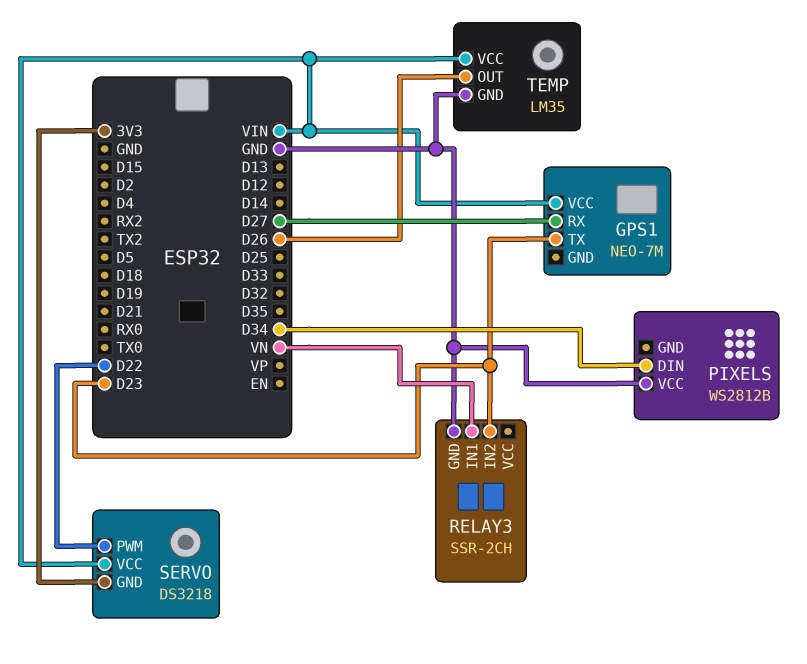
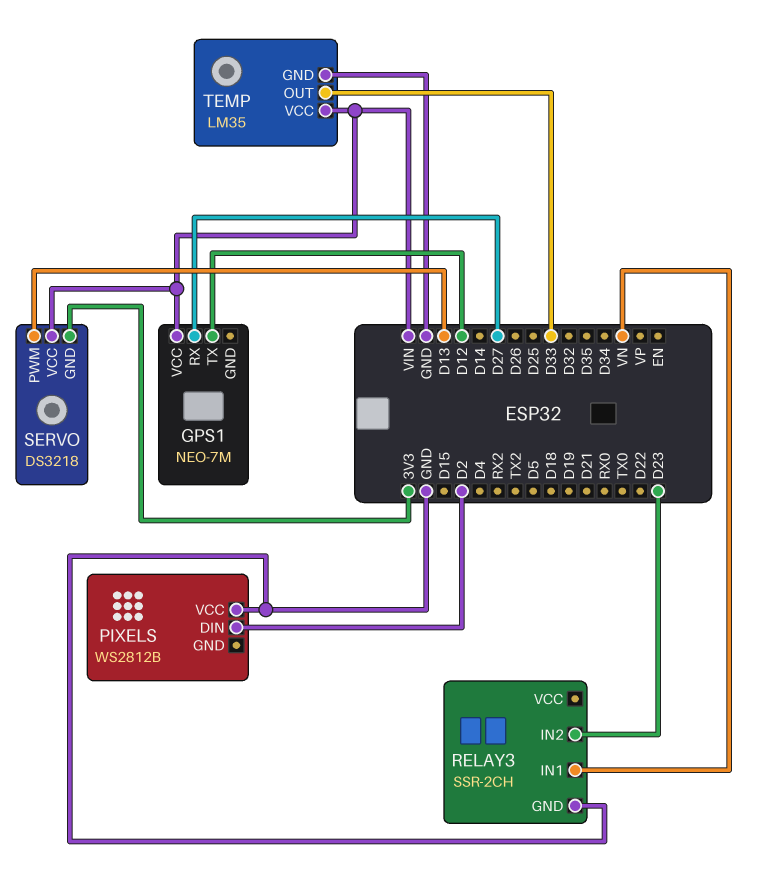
GPS1 pin TX: D23 -> D12
PIXELS pin DIN: D34 -> D2
SERVO pin PWM: D22 -> D13
TEMP pin OUT: D26 -> D33

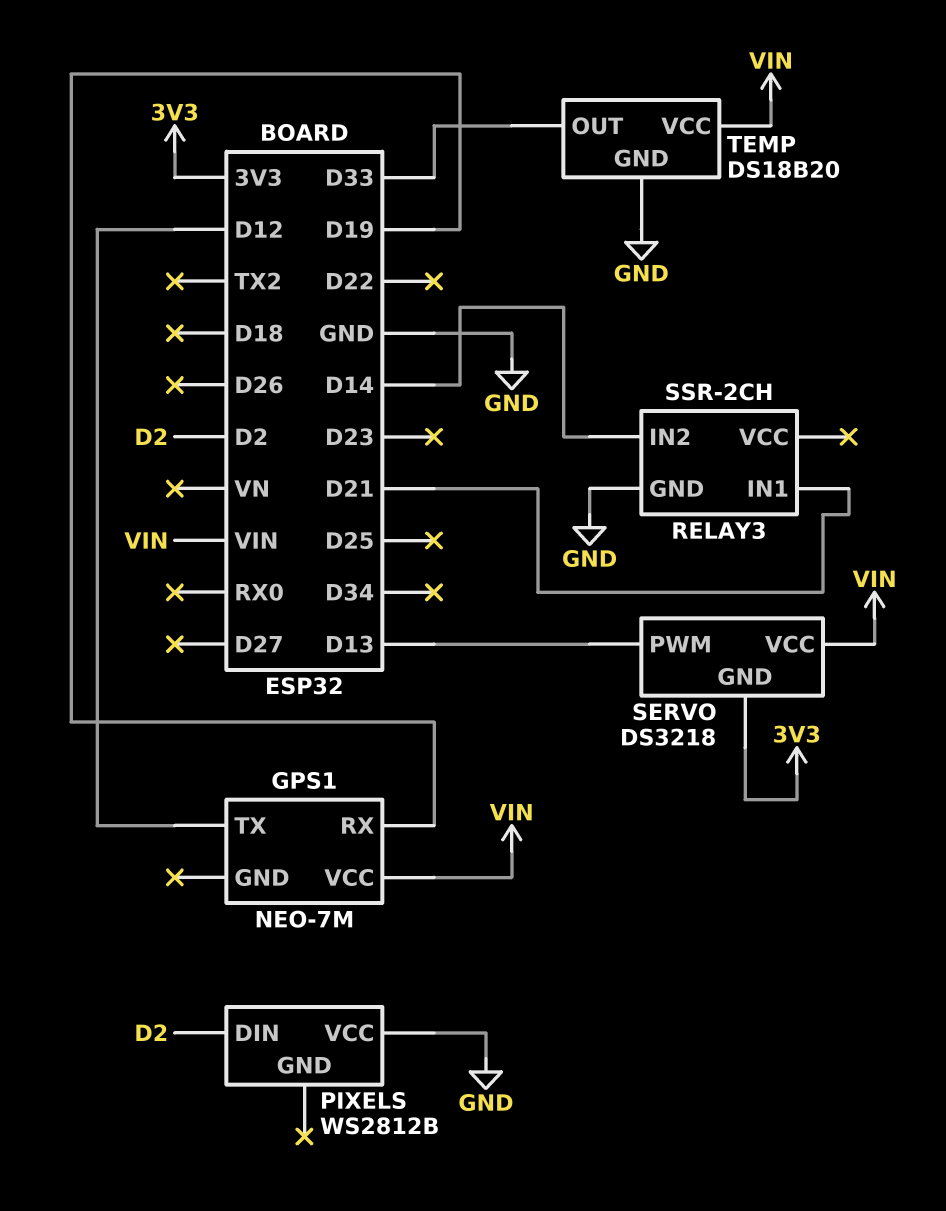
GPS1 pin RX: D27 -> D19
RELAY3 pin IN1: VN -> D21
RELAY3 pin IN2: D23 -> D14
TEMP: LM35 -> DS18B20

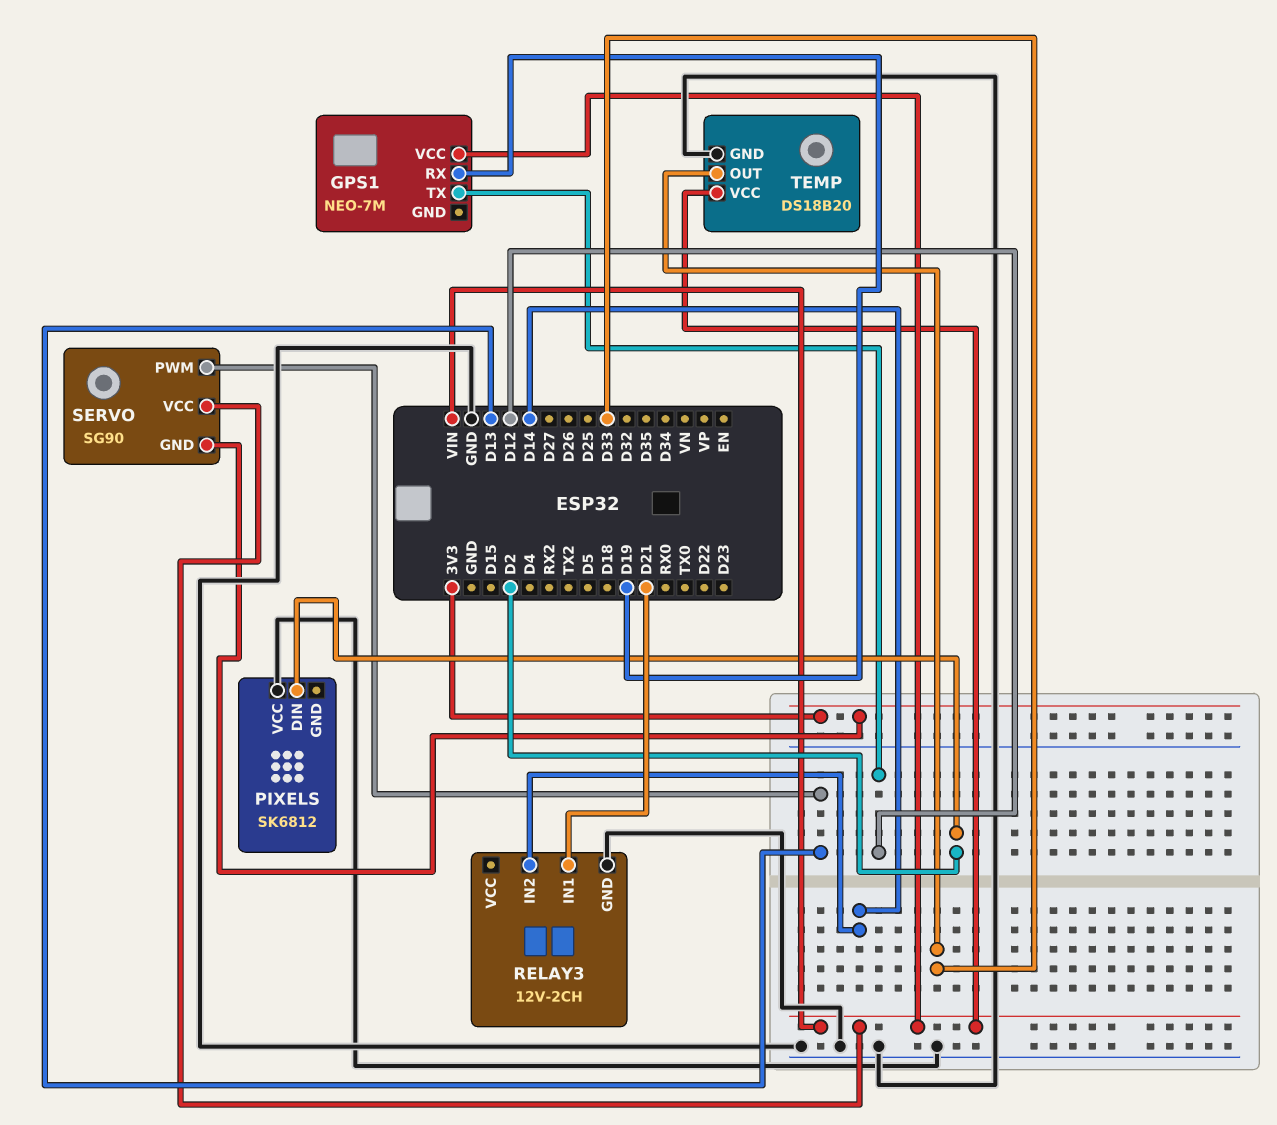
PIXELS: WS2812B -> SK6812
RELAY3: SSR-2CH -> 12V-2CH
SERVO: DS3218 -> SG90

